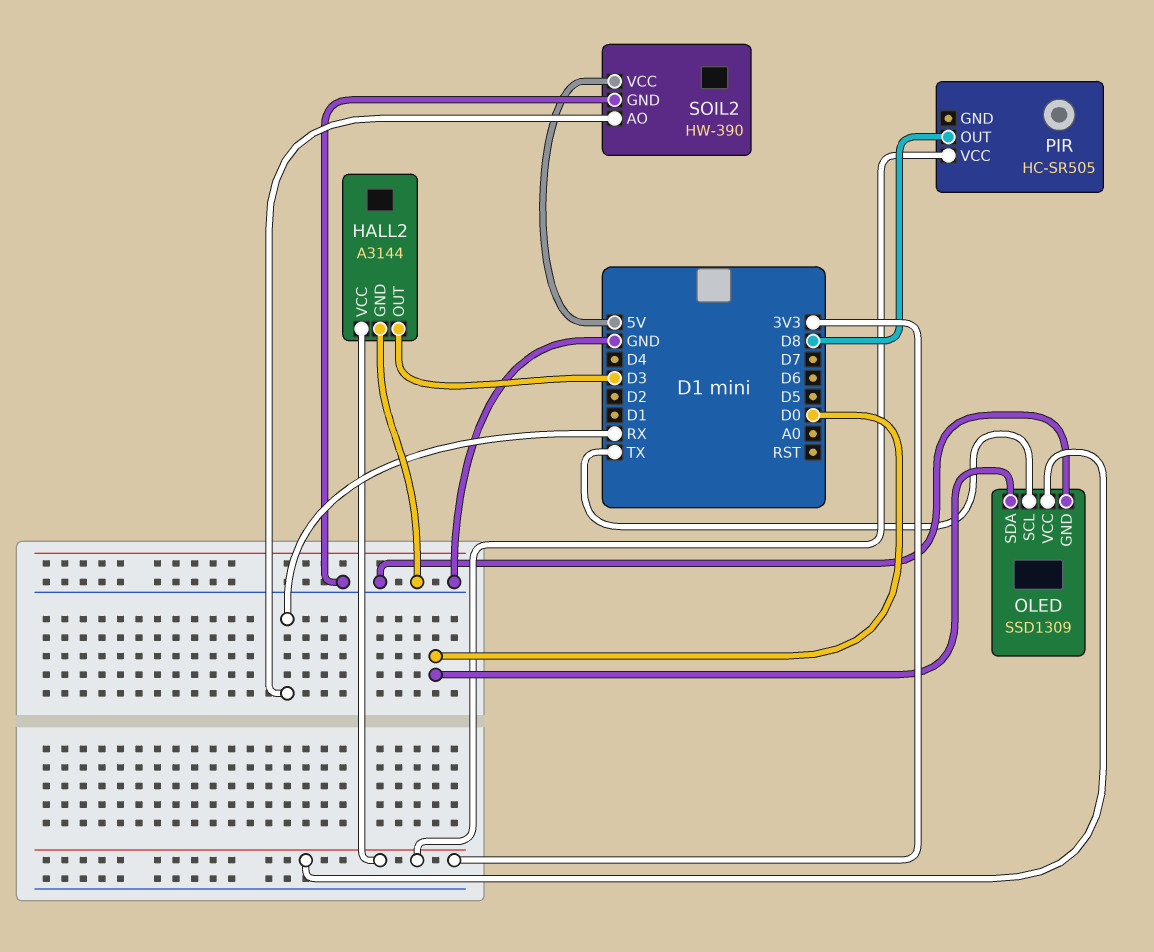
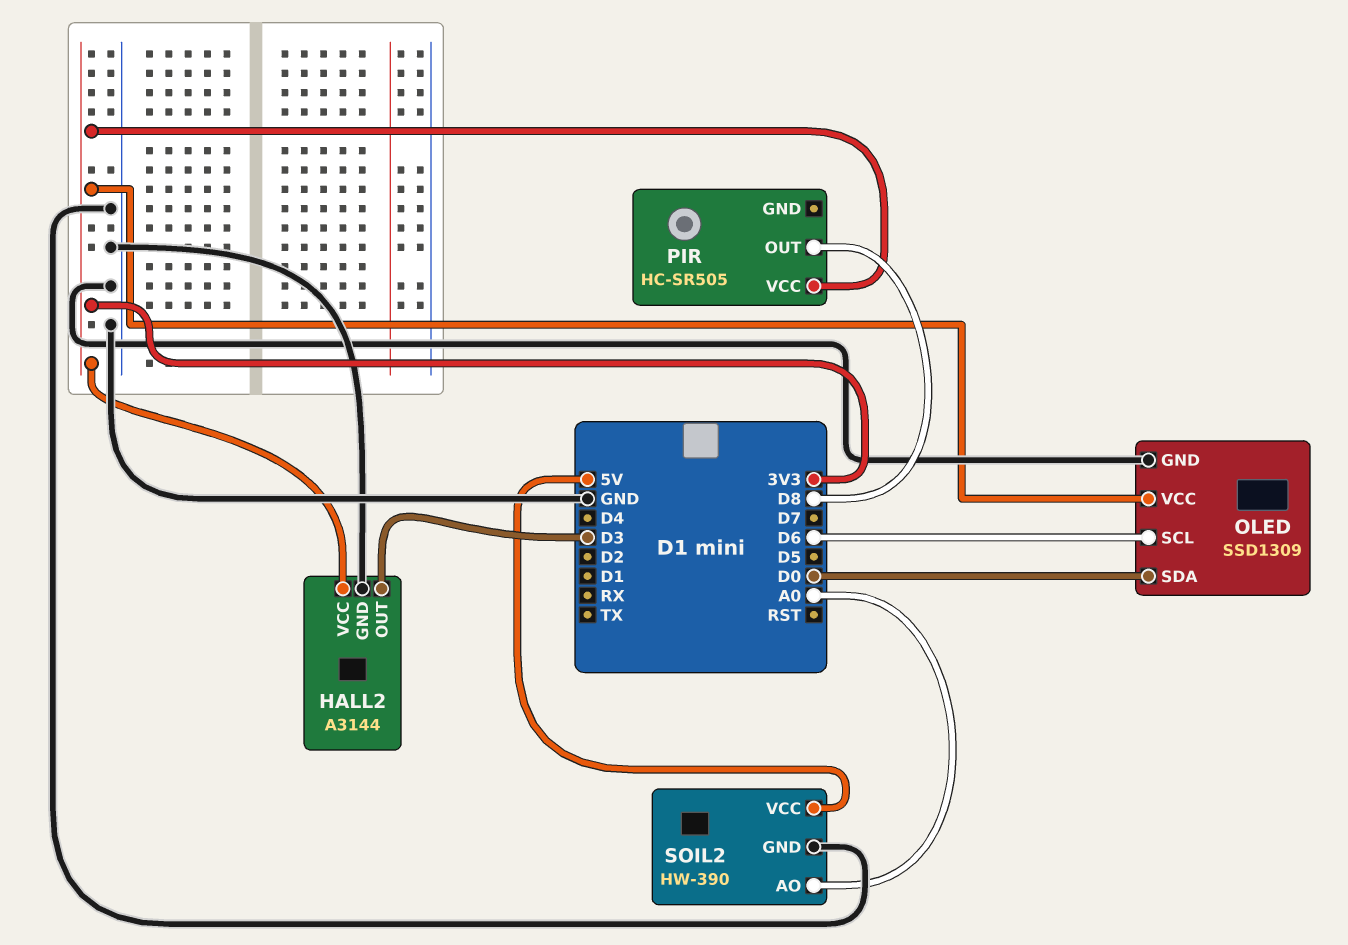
OLED pin SCL: TX -> D6
SOIL2 pin AO: RX -> A0

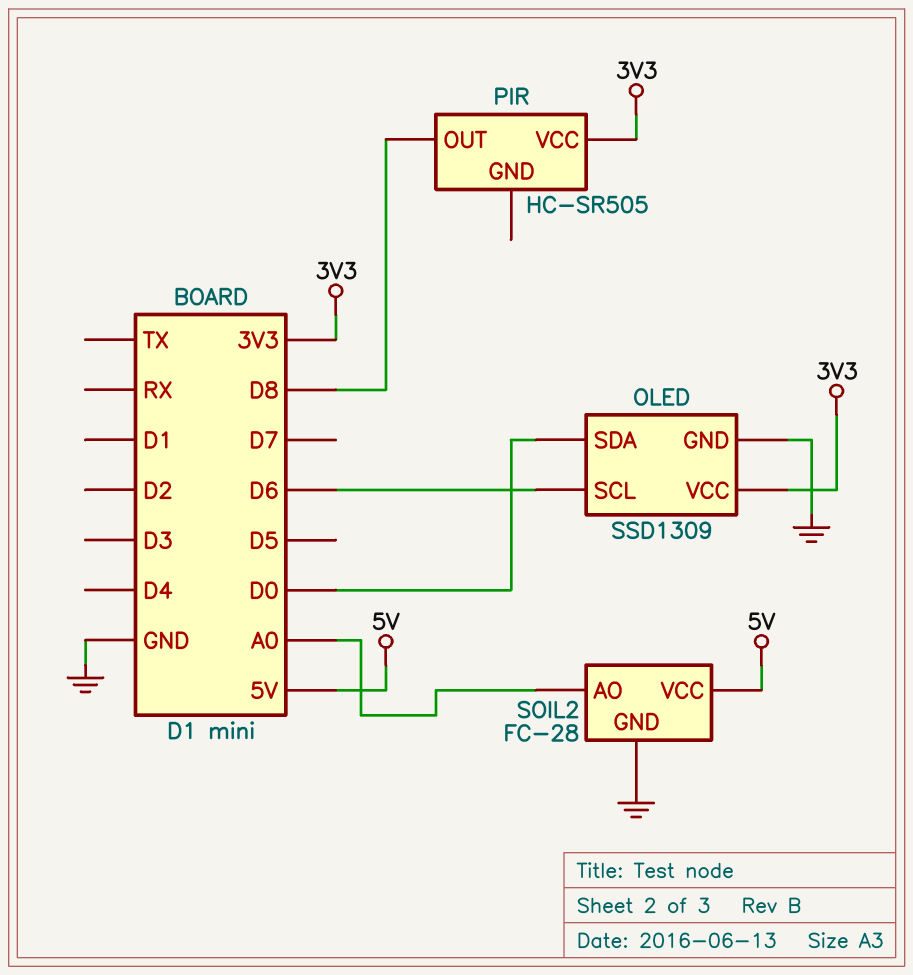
HALL2: A3144 -> none
HALL2 pin GND: GND -> none
HALL2 pin OUT: D3 -> none
HALL2 pin VCC: 3V3 -> none
SOIL2: HW-390 -> FC-28

